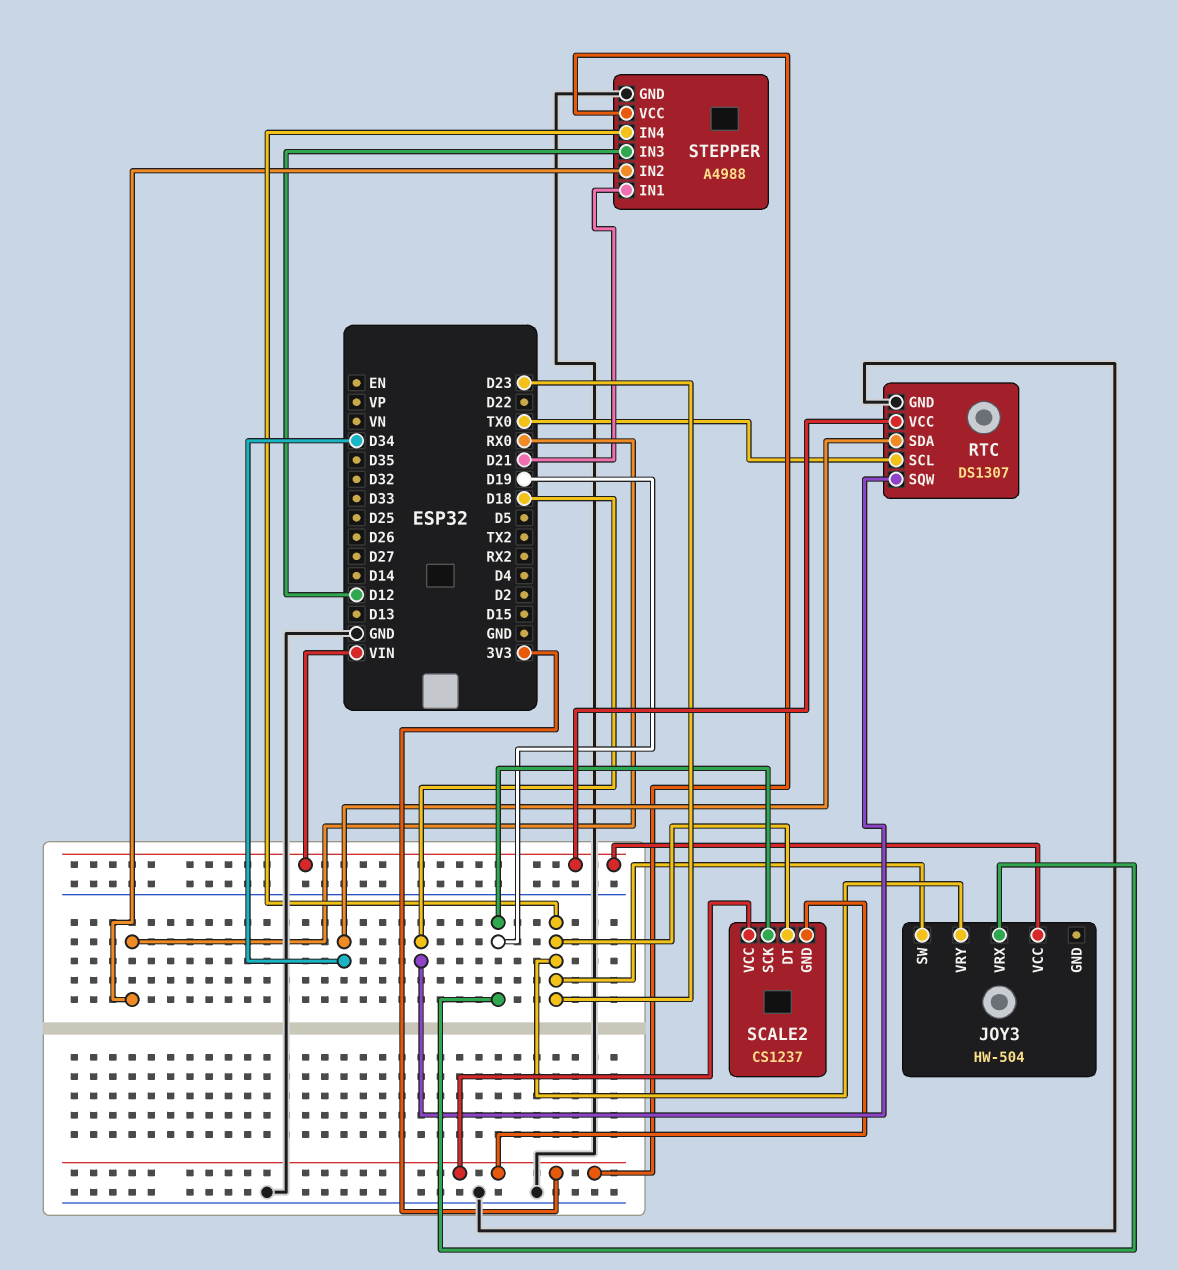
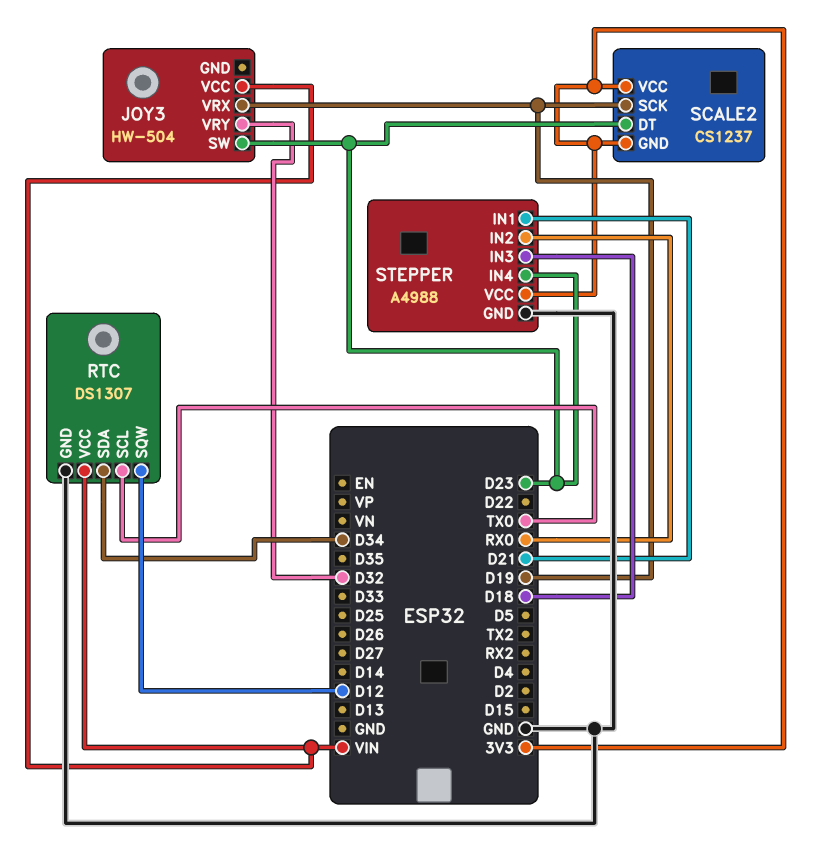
JOY3 pin VRY: D23 -> D32
RTC pin SQW: D18 -> D12
STEPPER pin IN3: D12 -> D18

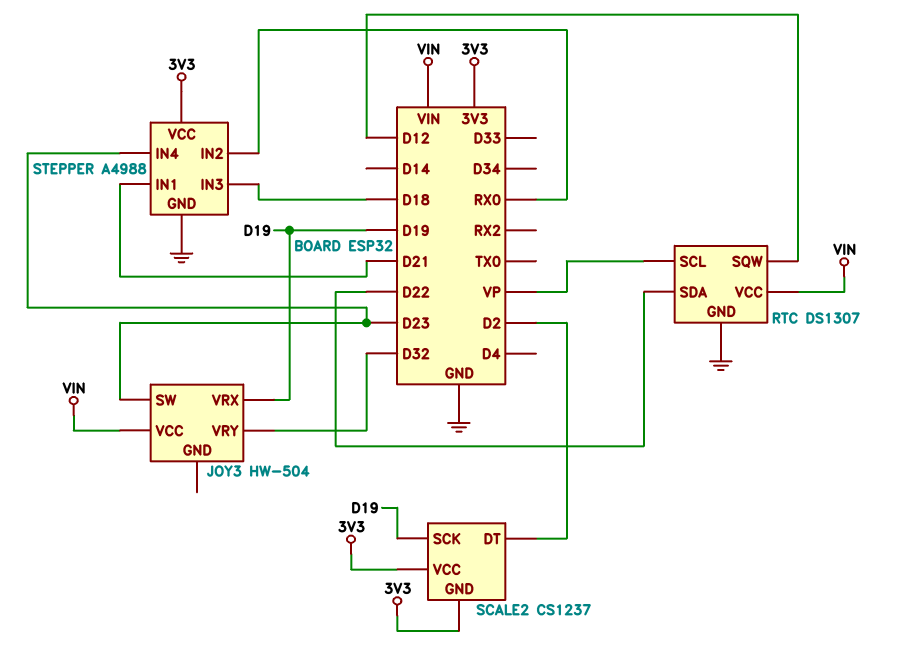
RTC pin SCL: TX0 -> VP
RTC pin SDA: D34 -> D22
SCALE2 pin DT: D23 -> D2

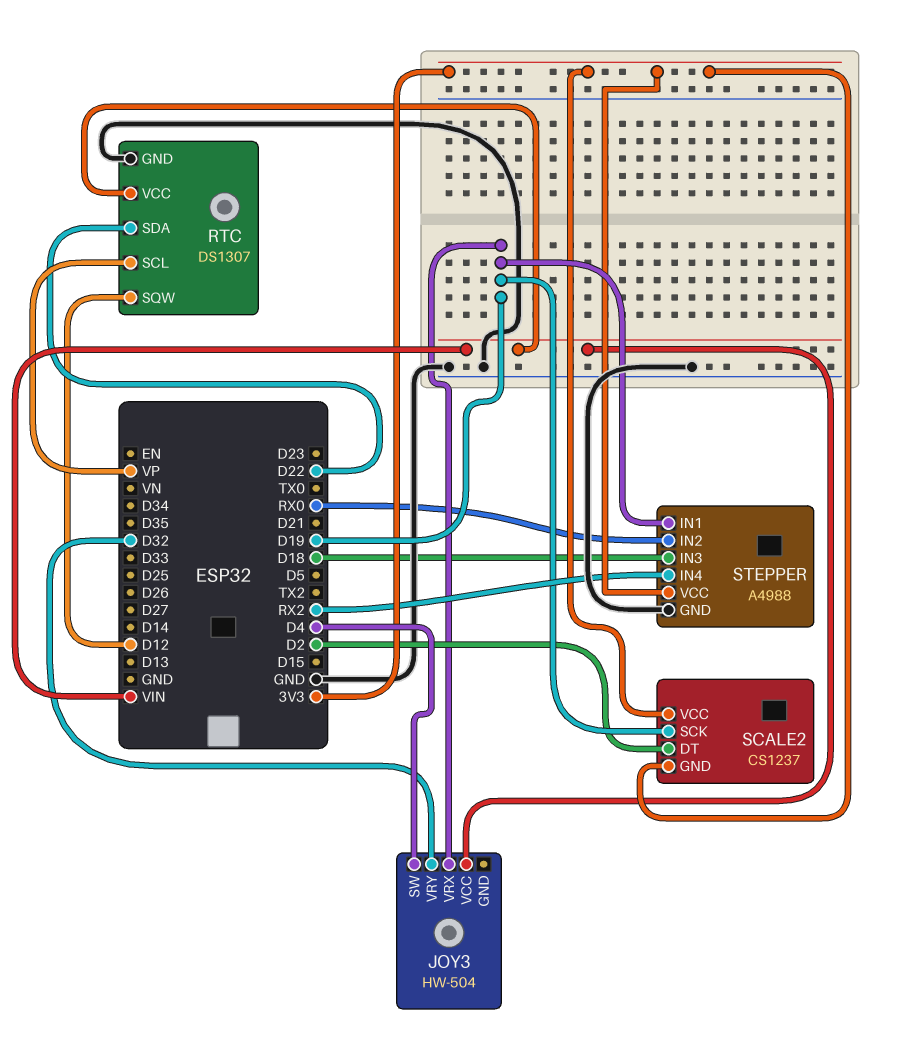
JOY3 pin SW: D23 -> D4
STEPPER pin IN1: D21 -> D19
STEPPER pin IN4: D23 -> RX2

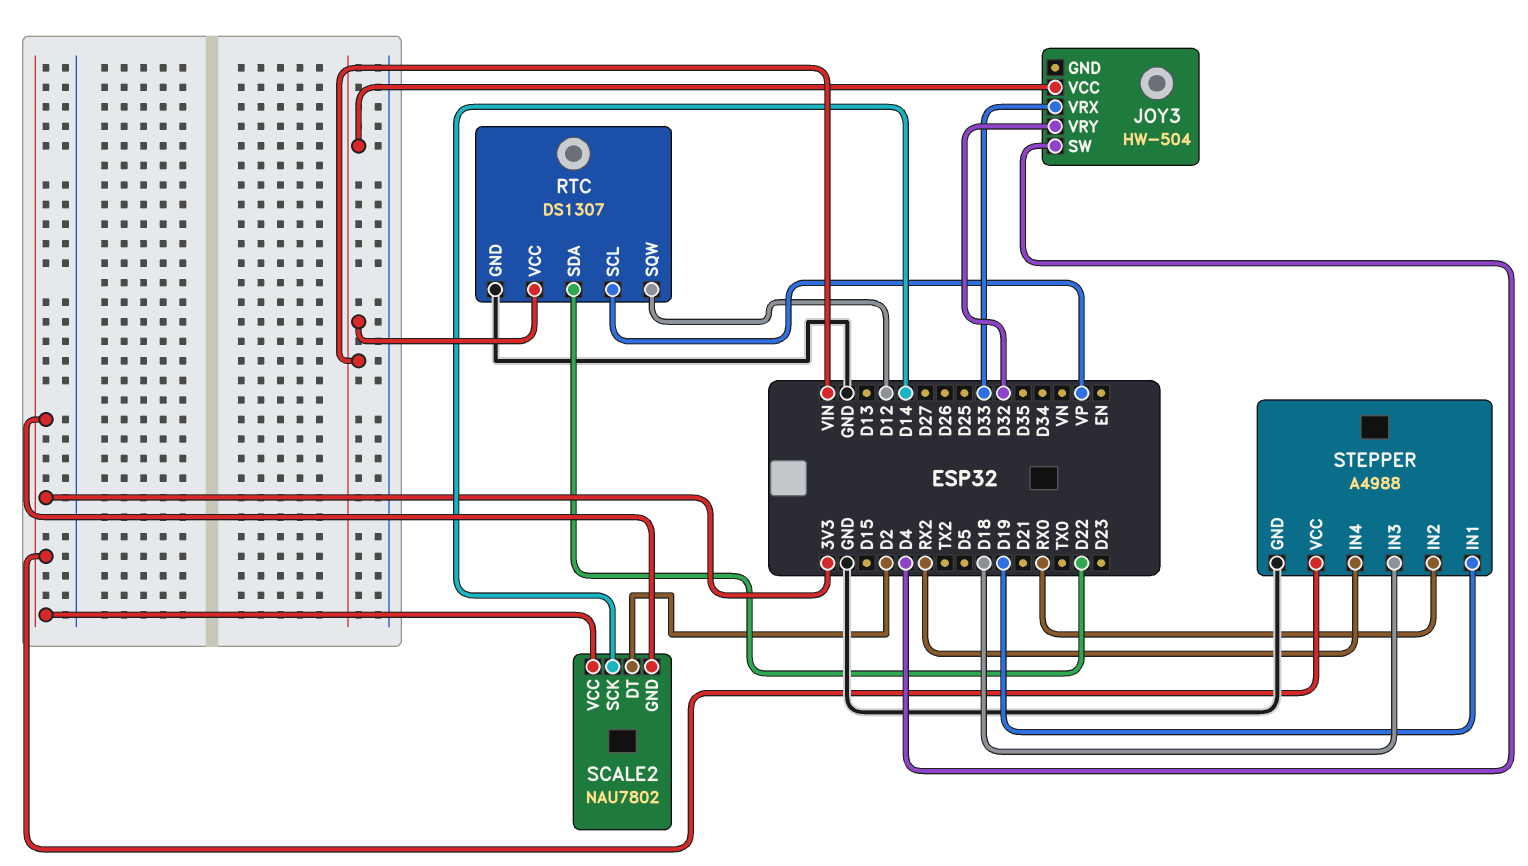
JOY3 pin VRX: D19 -> D33
SCALE2: CS1237 -> NAU7802
SCALE2 pin SCK: D19 -> D14

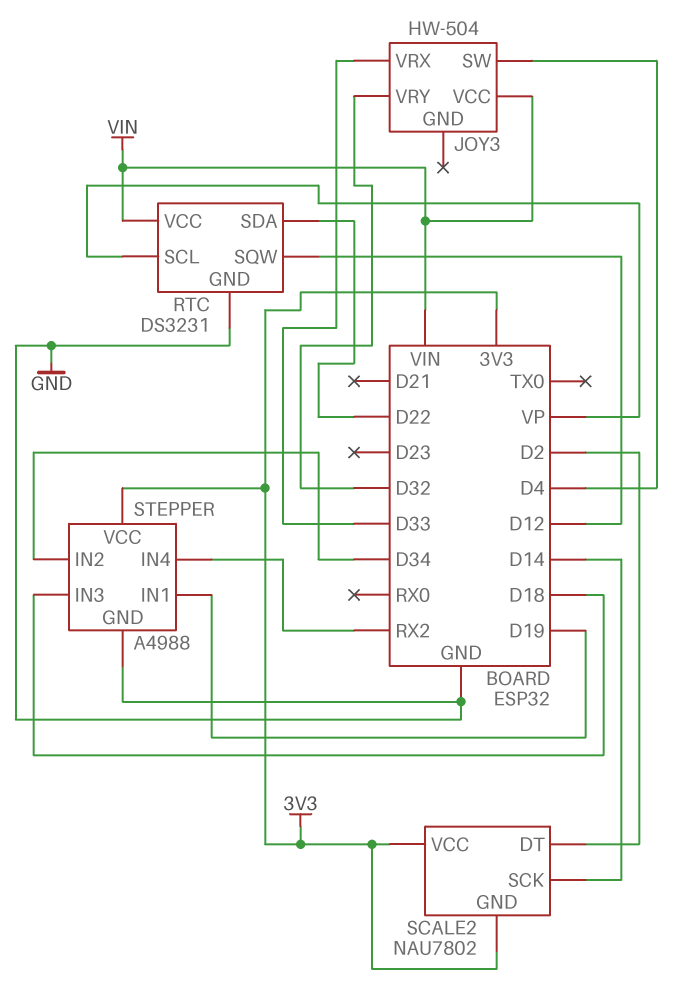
RTC: DS1307 -> DS3231
STEPPER pin IN2: RX0 -> D34

